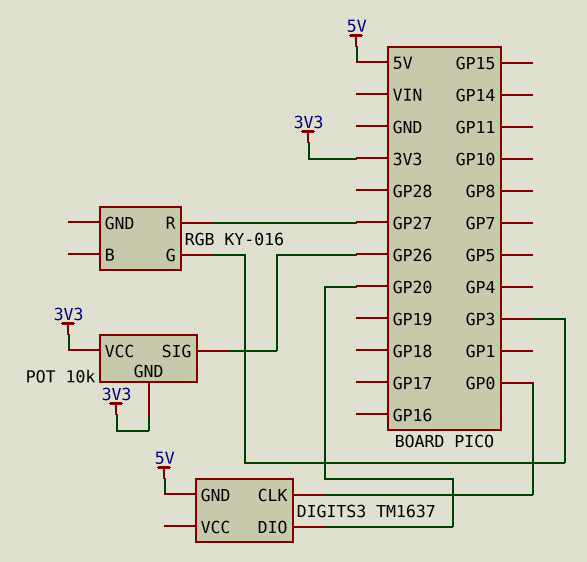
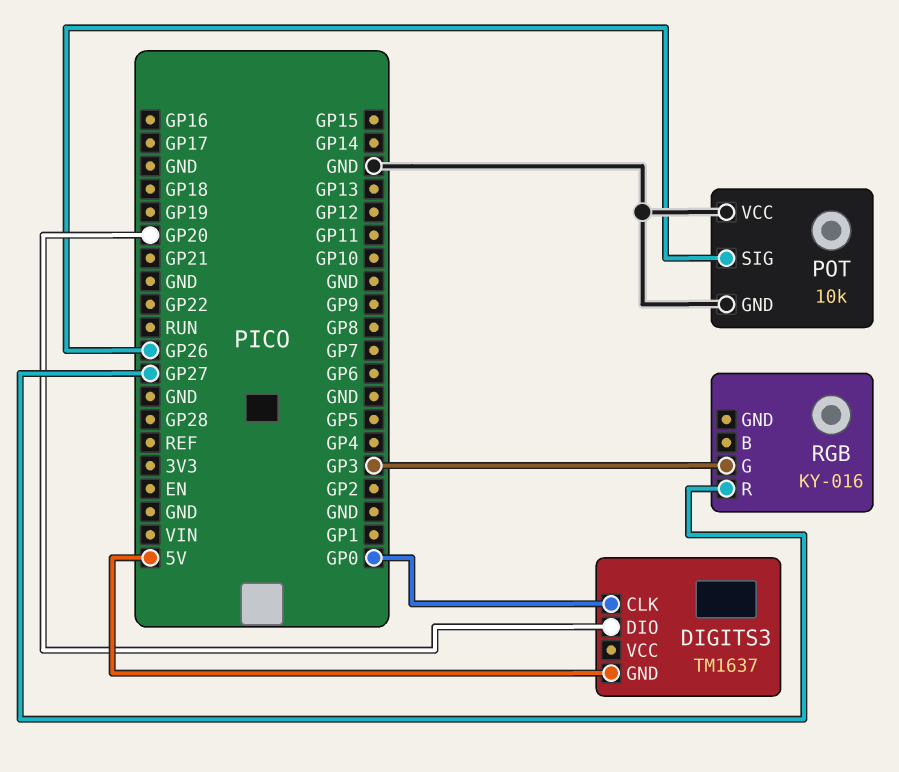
POT pin GND: 3V3 -> GND
POT pin VCC: 3V3 -> GND

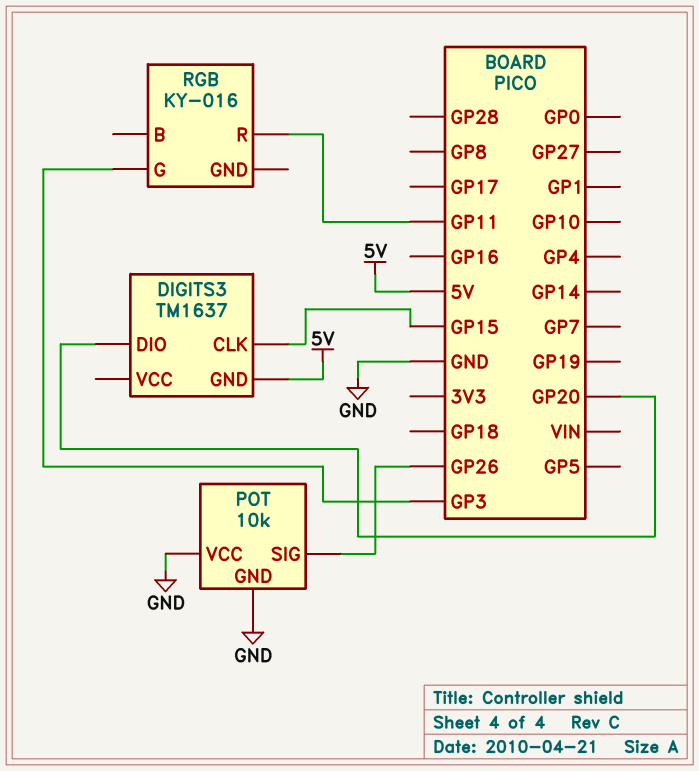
DIGITS3 pin CLK: GP0 -> GP15
RGB pin R: GP27 -> GP11

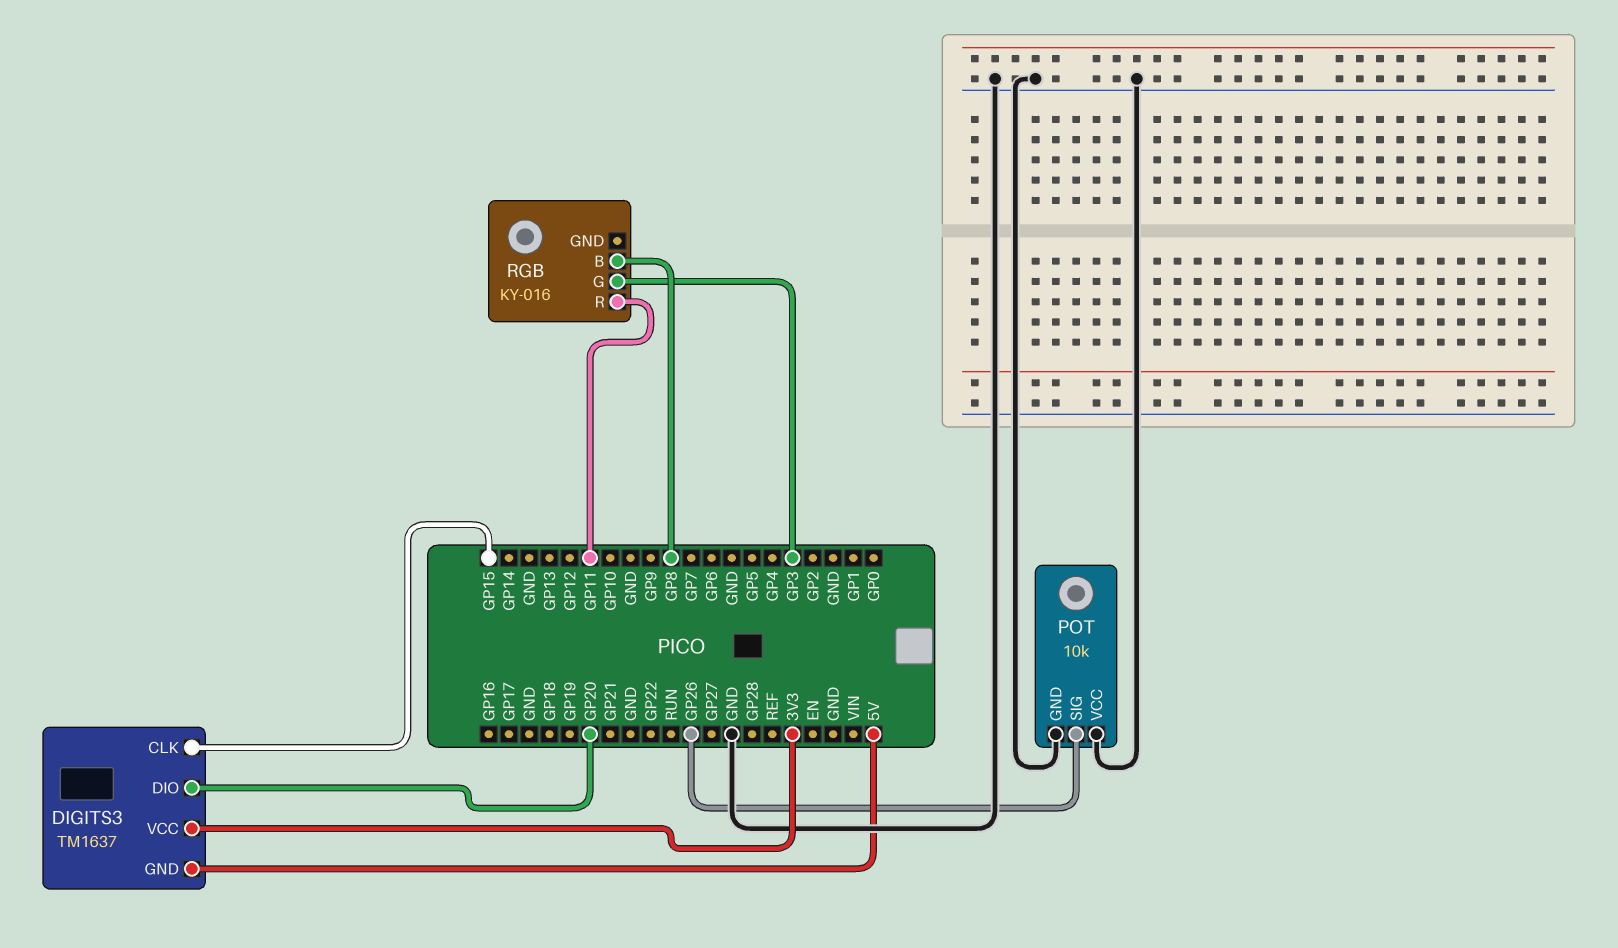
DIGITS3 pin VCC: none -> 3V3
RGB pin B: none -> GP8

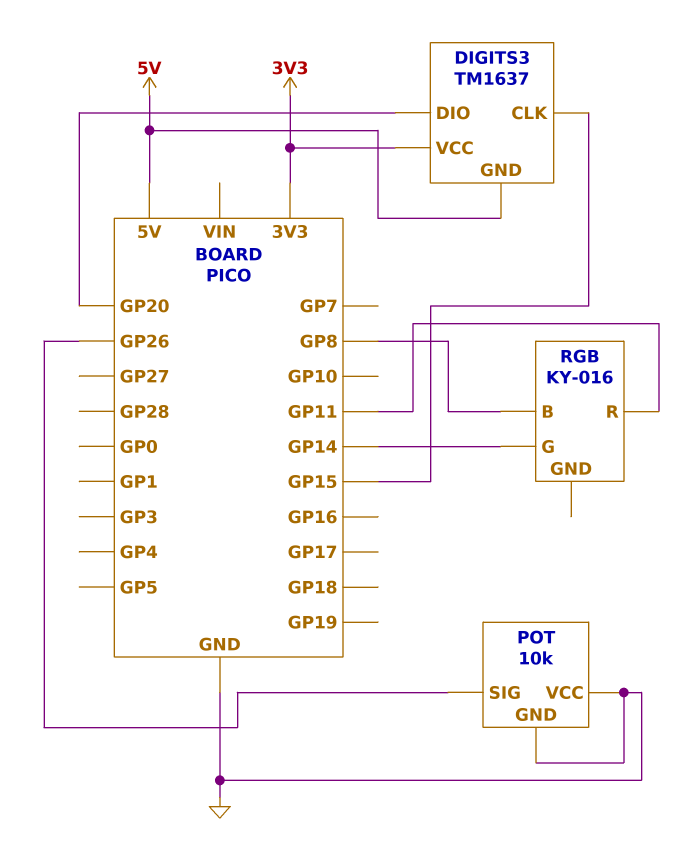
RGB pin G: GP3 -> GP14

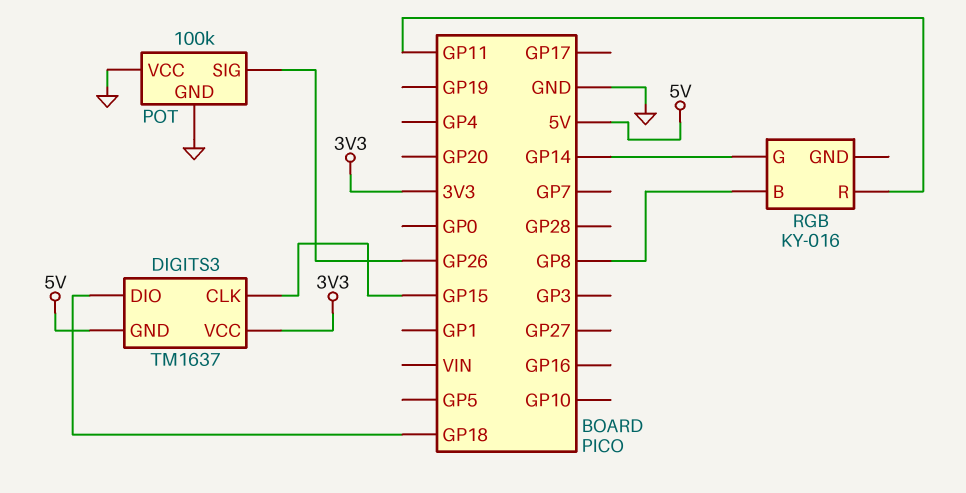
DIGITS3 pin DIO: GP20 -> GP18
POT: 10k -> 100k

